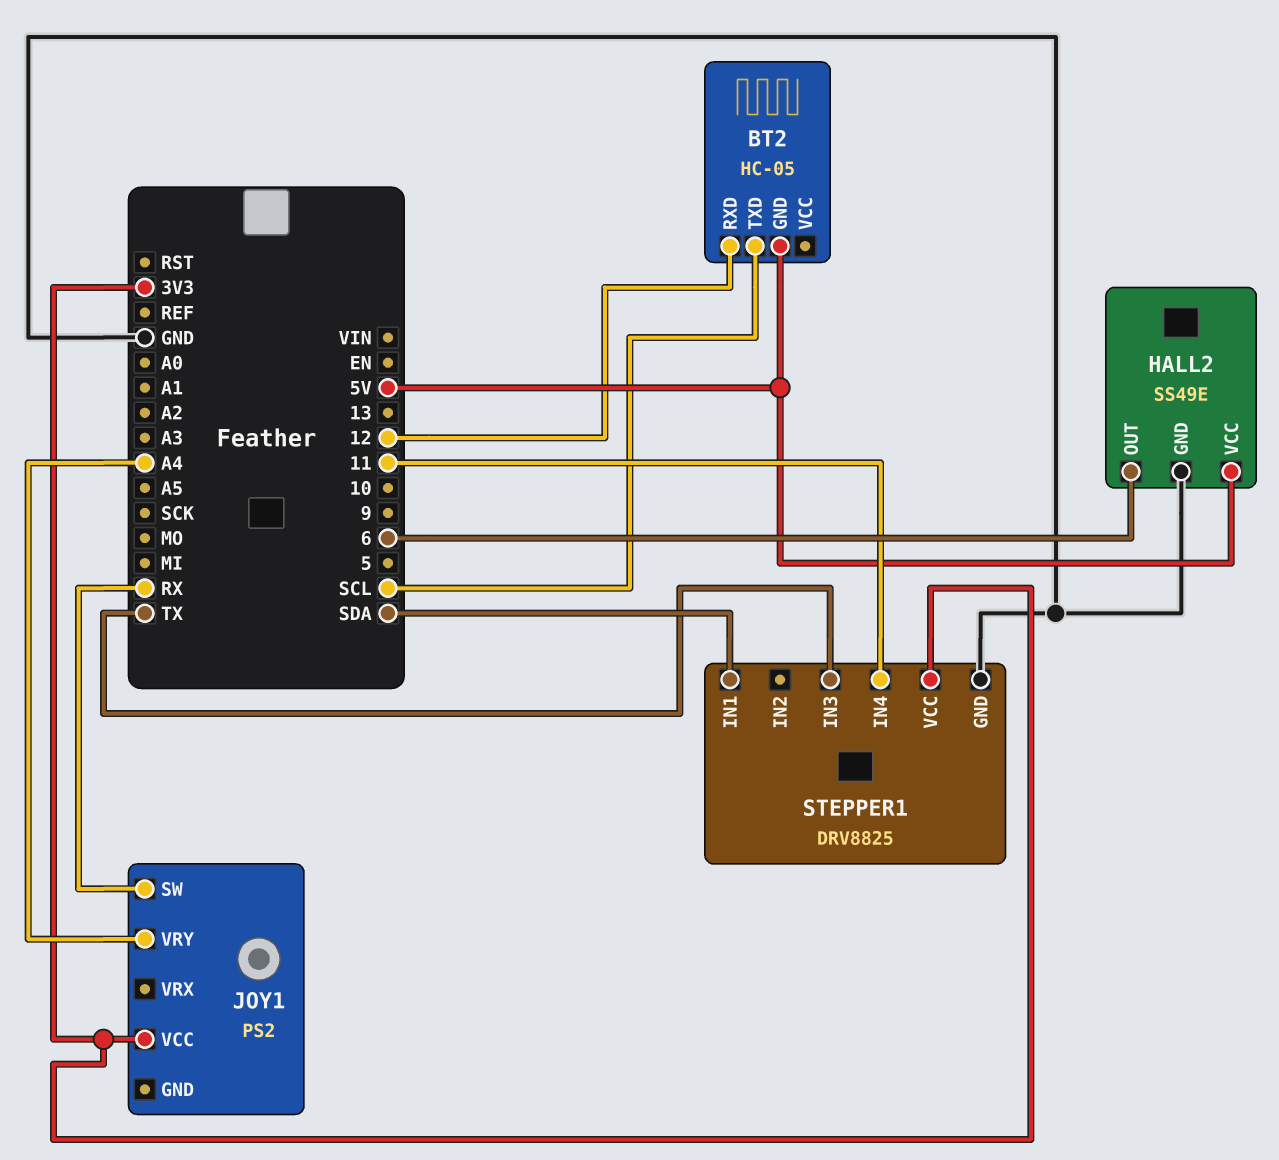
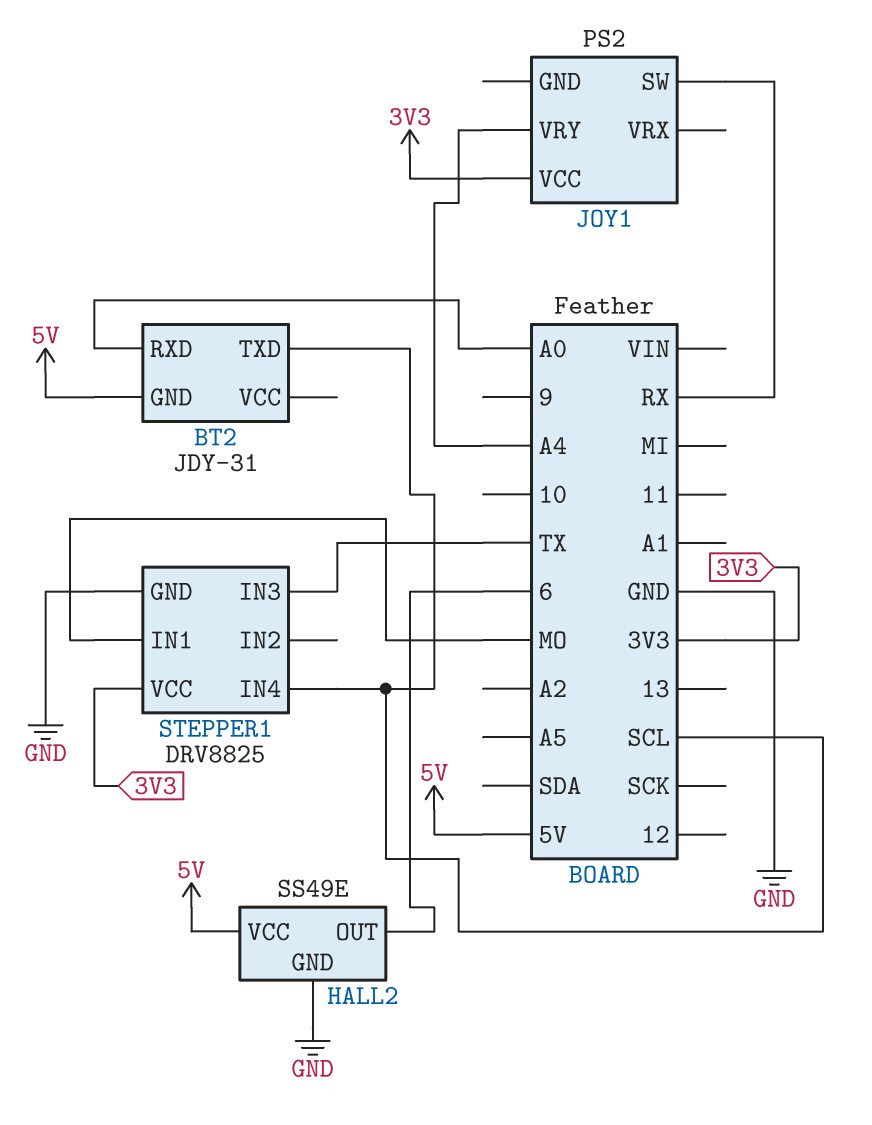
BT2: HC-05 -> JDY-31
BT2 pin RXD: 12 -> A0
STEPPER1 pin IN1: SDA -> MO
STEPPER1 pin IN4: 11 -> SCL

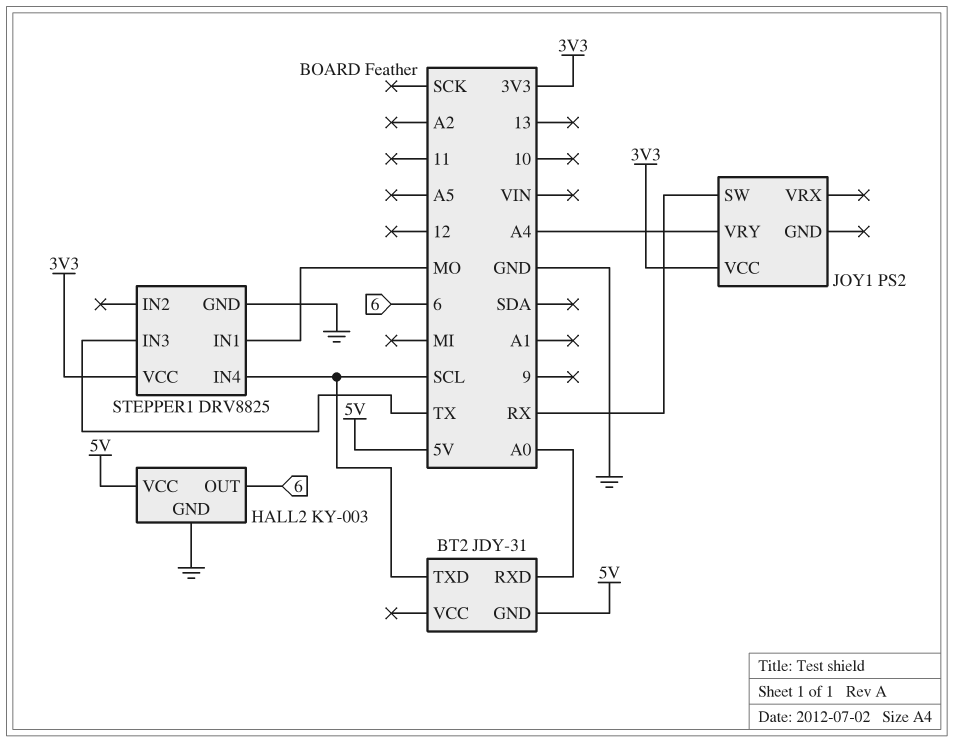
HALL2: SS49E -> KY-003

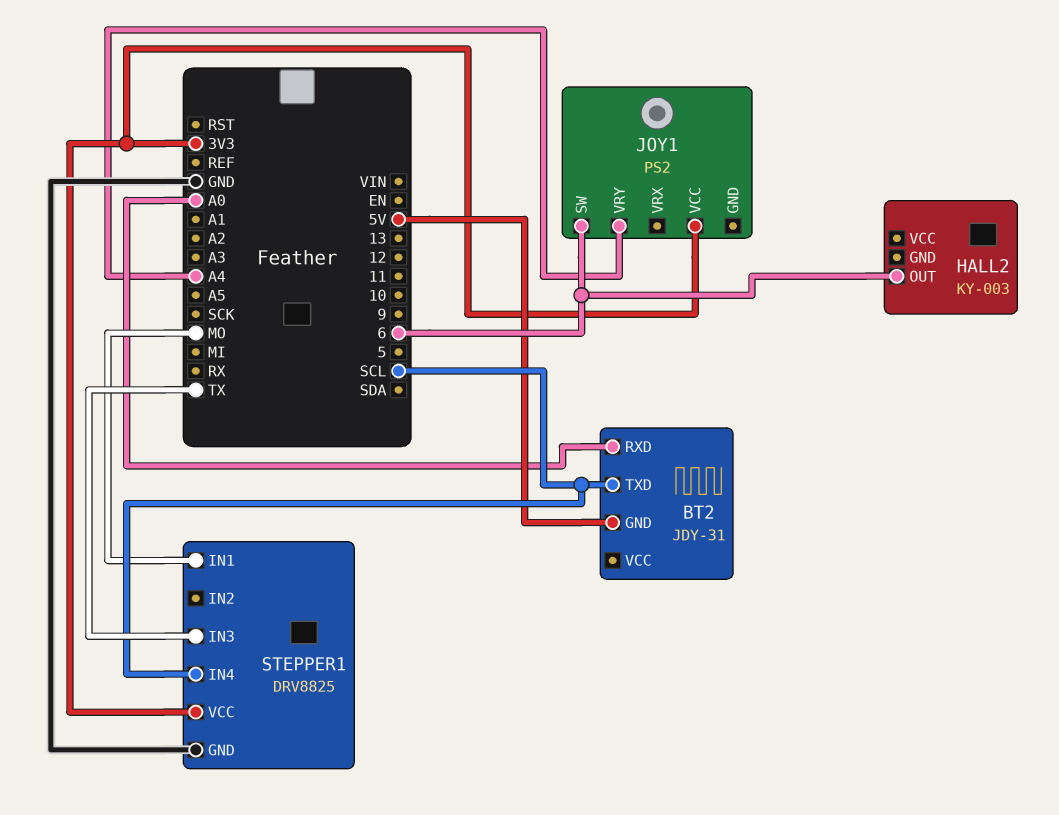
HALL2 pin GND: GND -> none
HALL2 pin VCC: 5V -> none
JOY1 pin SW: RX -> 6

